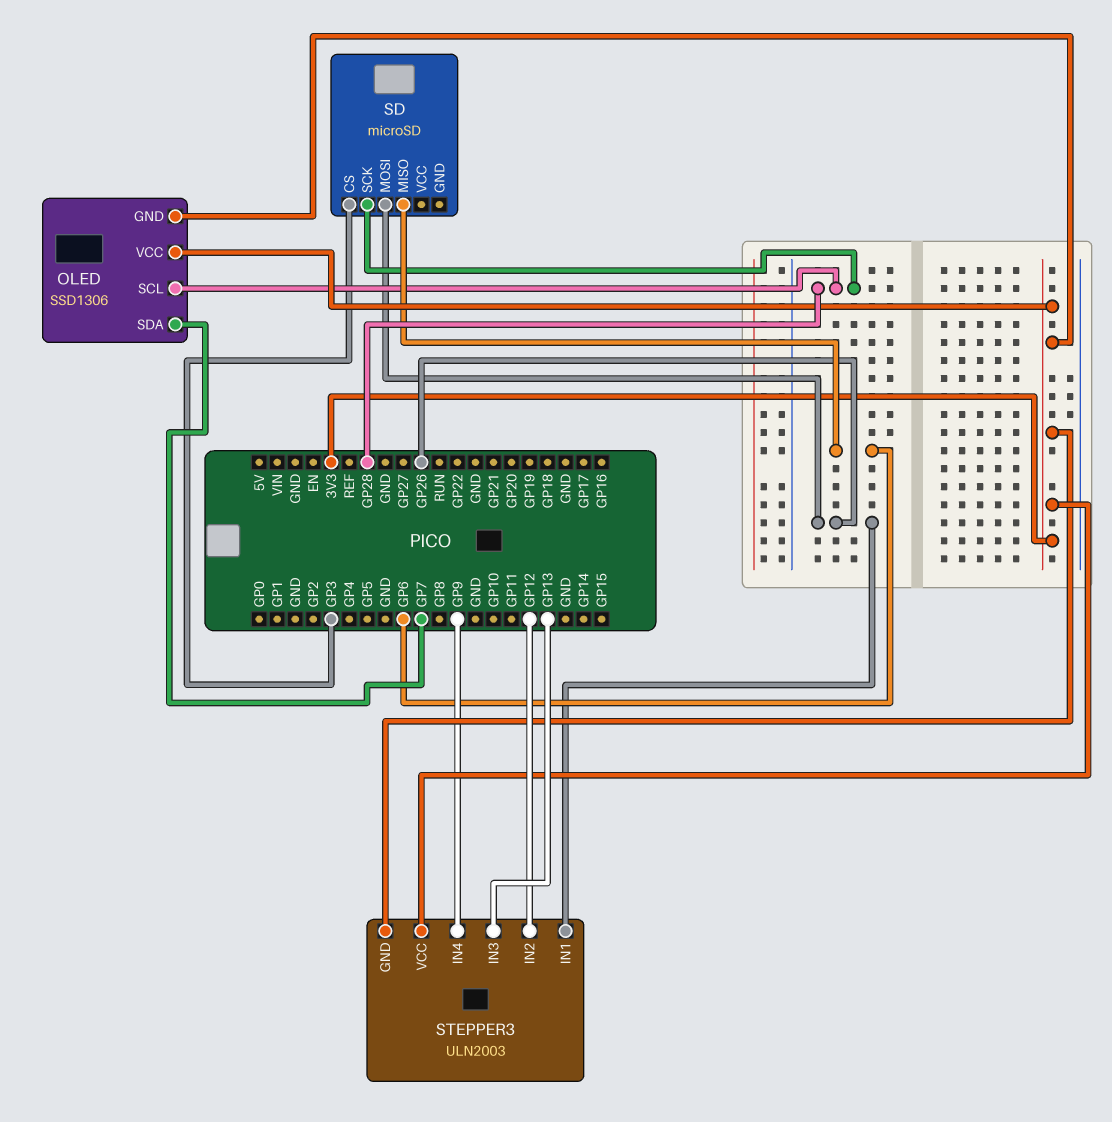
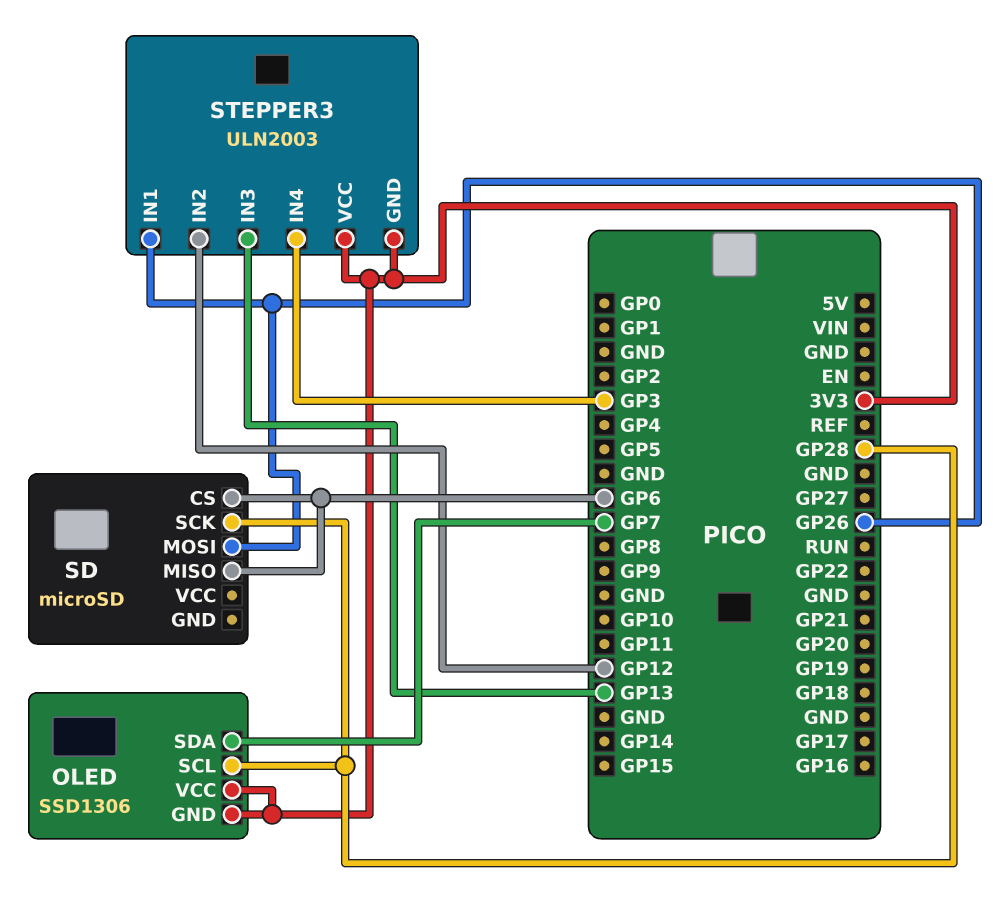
SD pin CS: GP3 -> GP6
STEPPER3 pin IN4: GP9 -> GP3

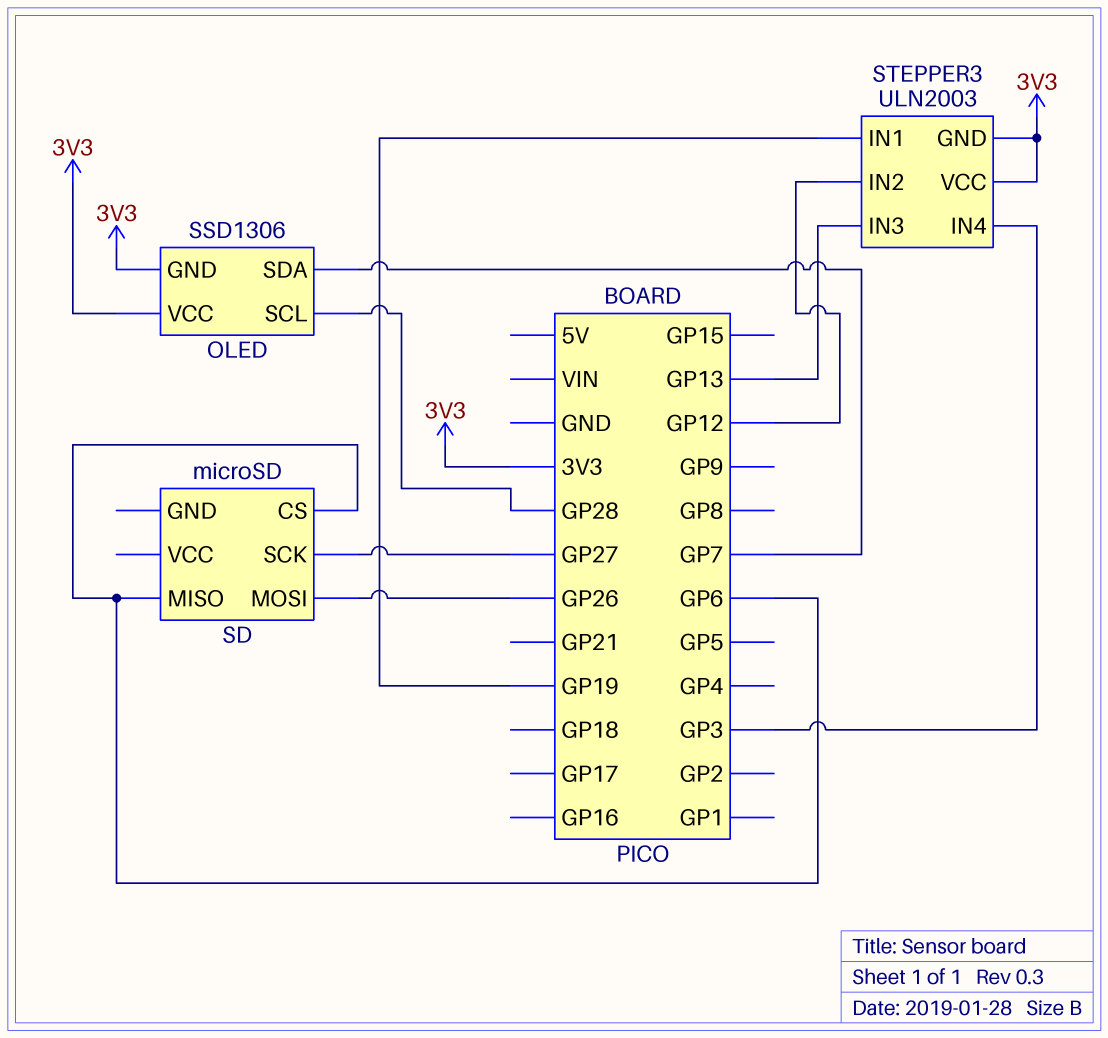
SD pin SCK: GP28 -> GP27
STEPPER3 pin IN1: GP26 -> GP19

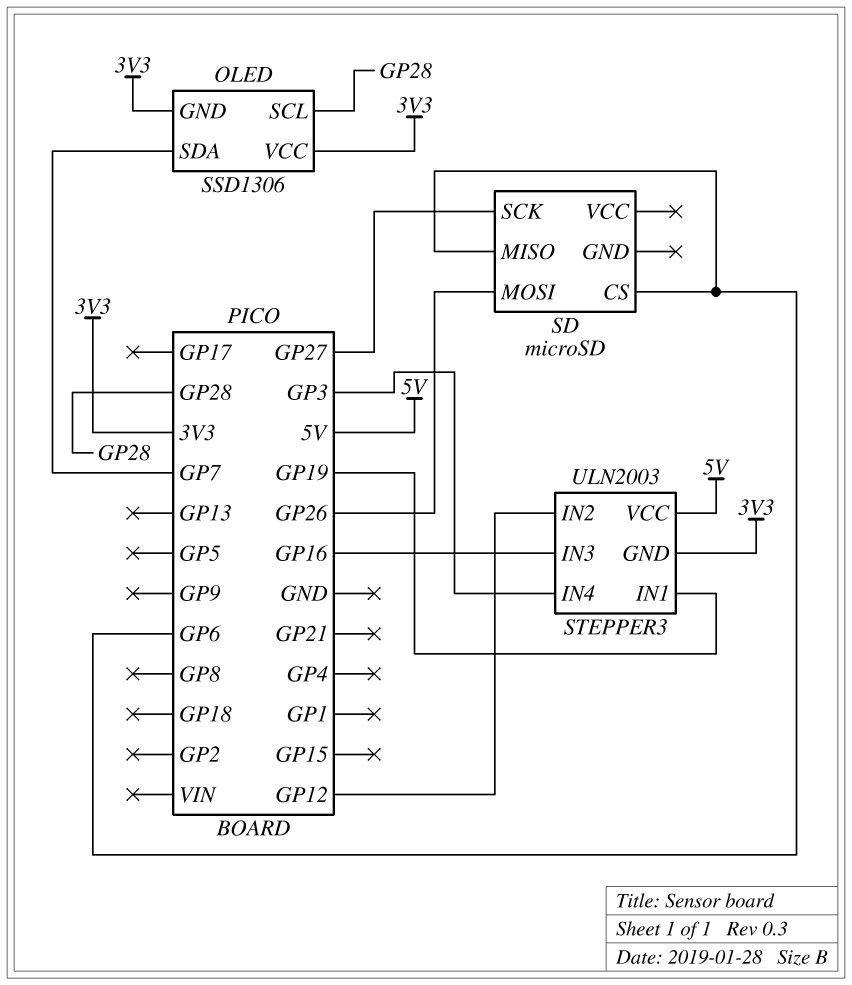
STEPPER3 pin IN3: GP13 -> GP16
STEPPER3 pin VCC: 3V3 -> 5V

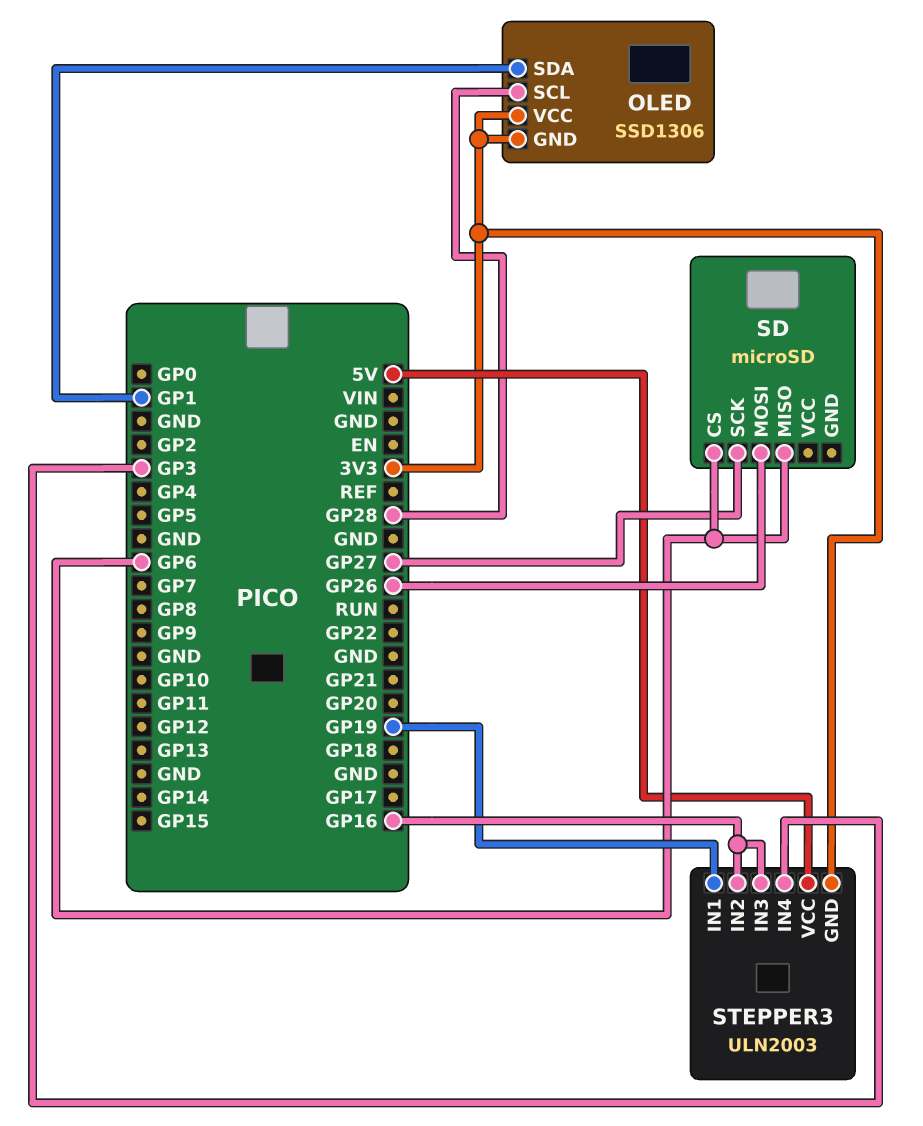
OLED pin SDA: GP7 -> GP1
STEPPER3 pin IN2: GP12 -> GP16

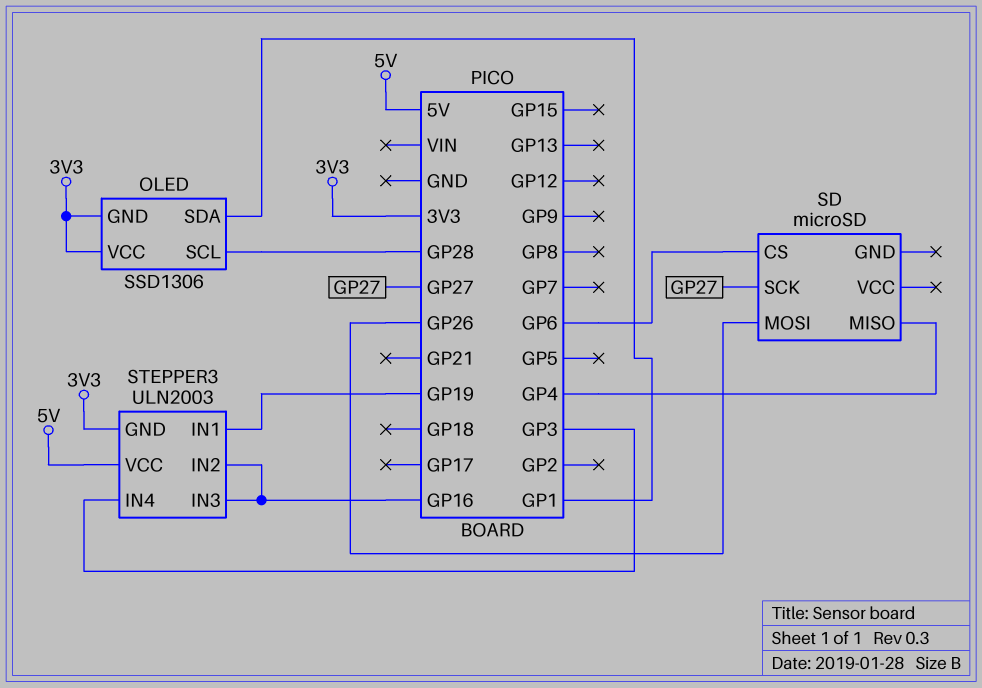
SD pin MISO: GP6 -> GP4

